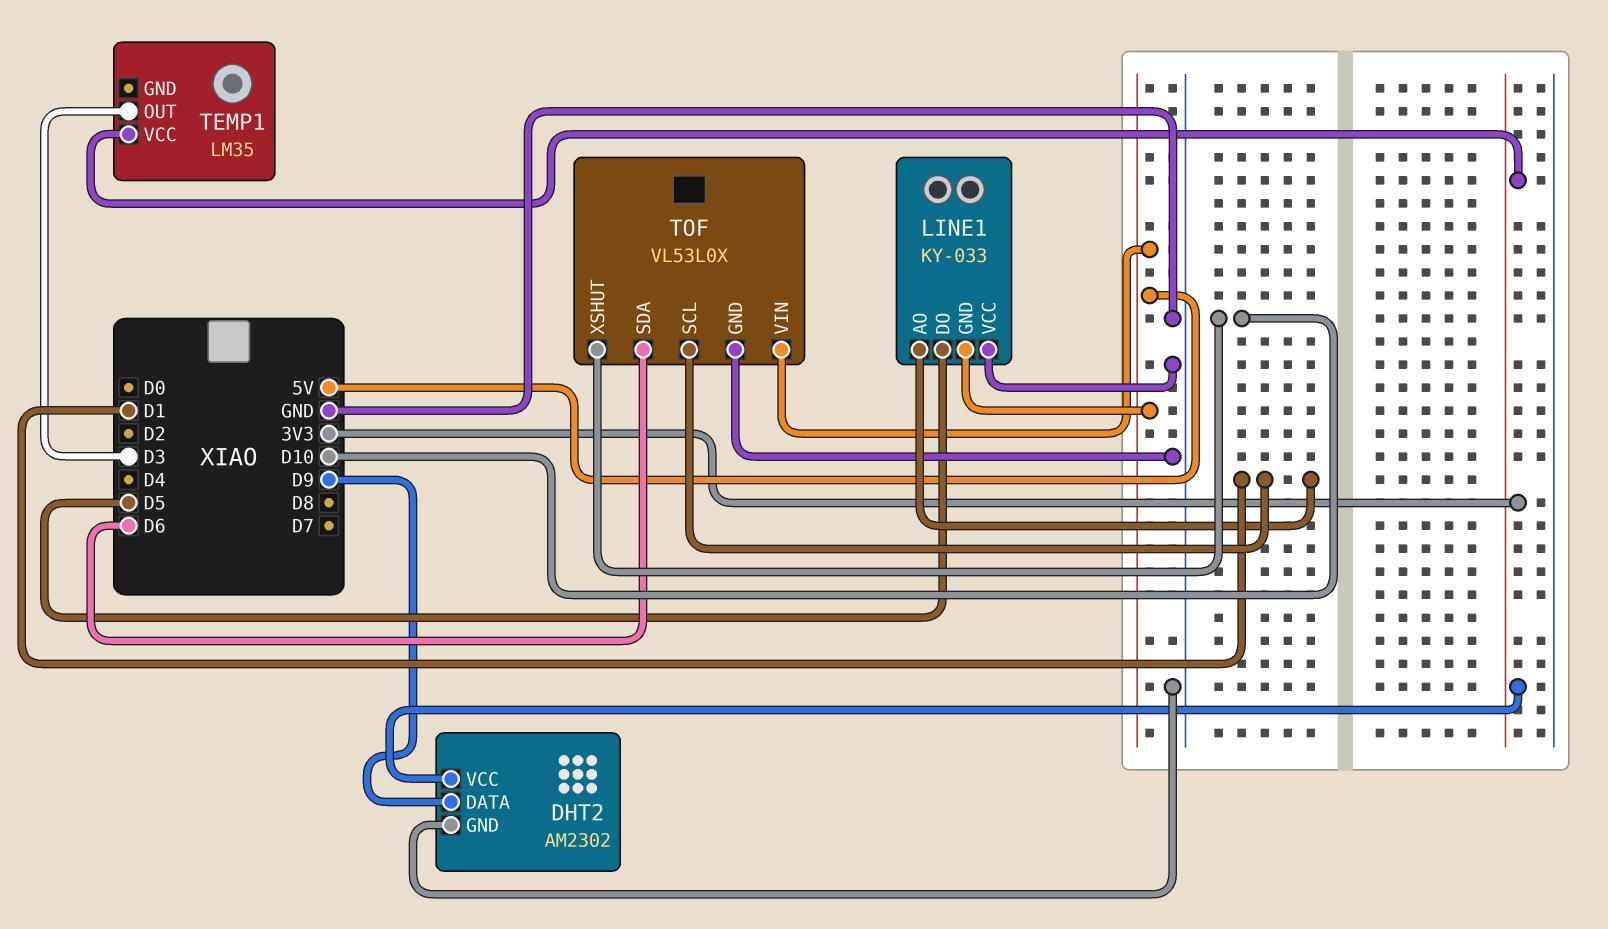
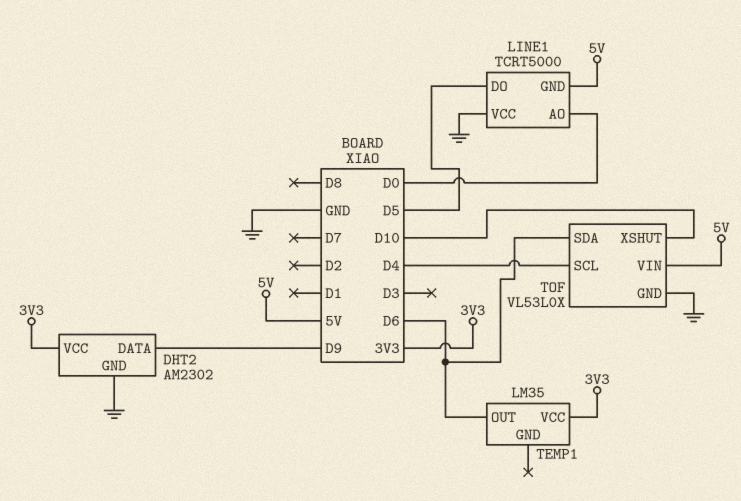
LINE1: KY-033 -> TCRT5000
LINE1 pin AO: D1 -> D0
TEMP1 pin OUT: D3 -> D6
TOF pin SCL: D1 -> D4

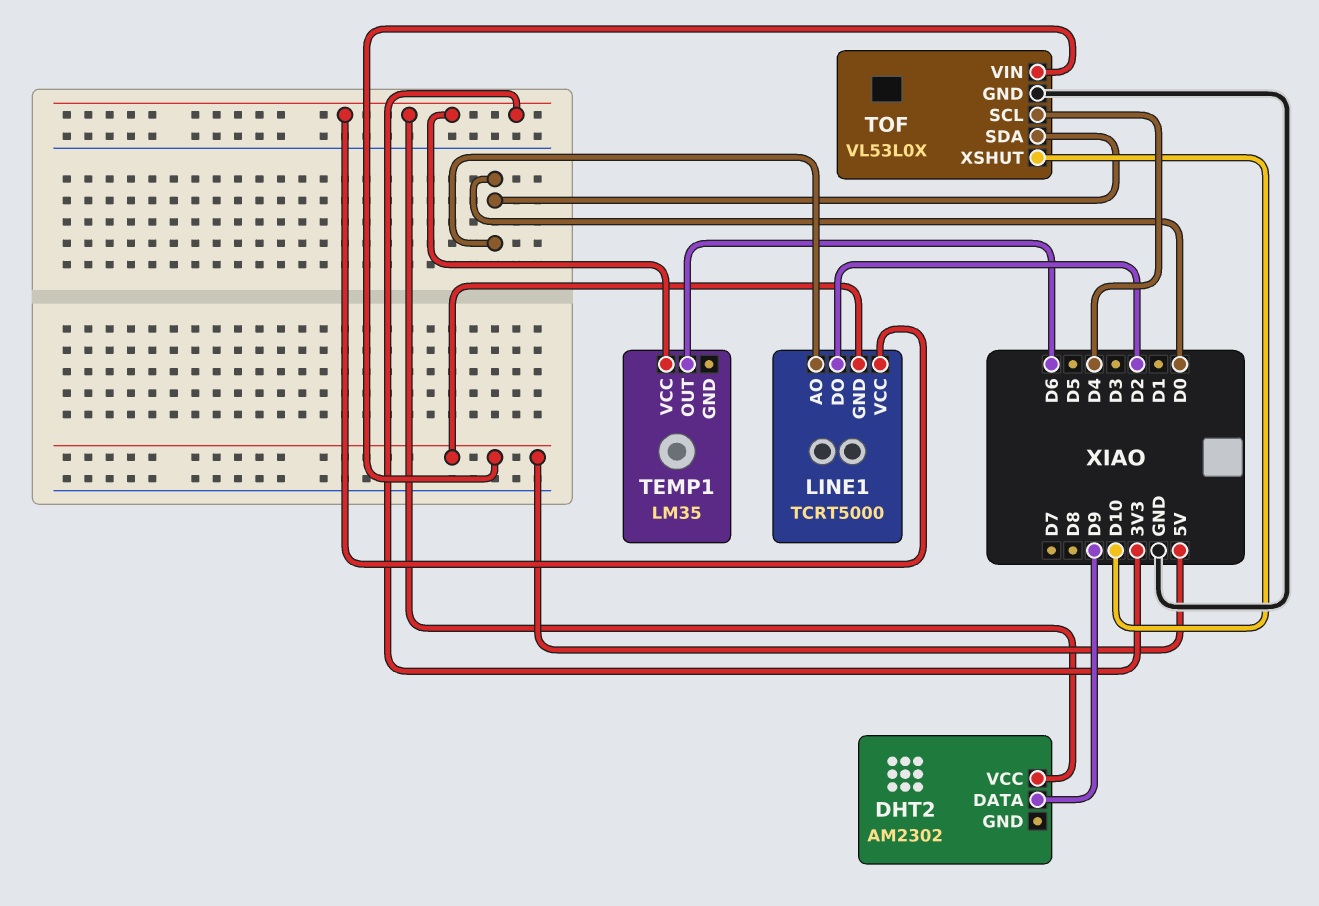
DHT2 pin GND: GND -> none
LINE1 pin DO: D5 -> D2
LINE1 pin VCC: GND -> 3V3
TOF pin SDA: D6 -> D0

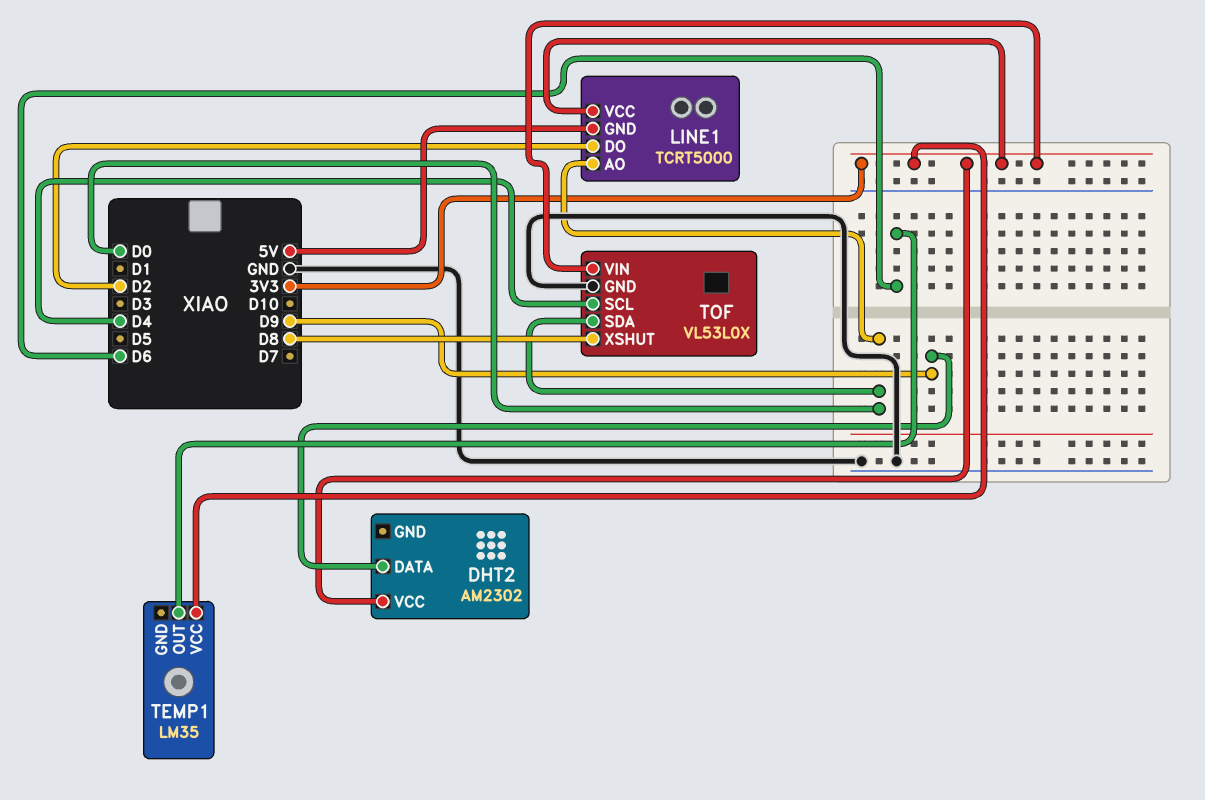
TOF pin VIN: 5V -> 3V3
TOF pin XSHUT: D10 -> D8

